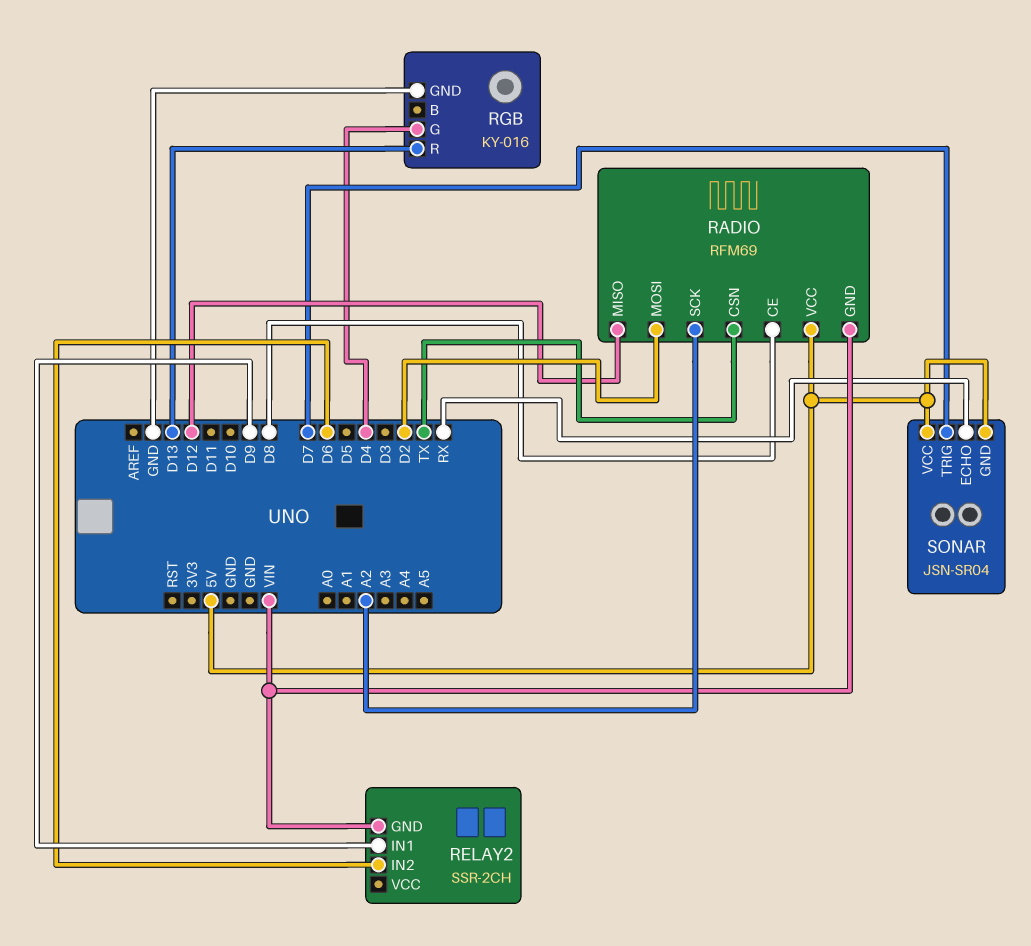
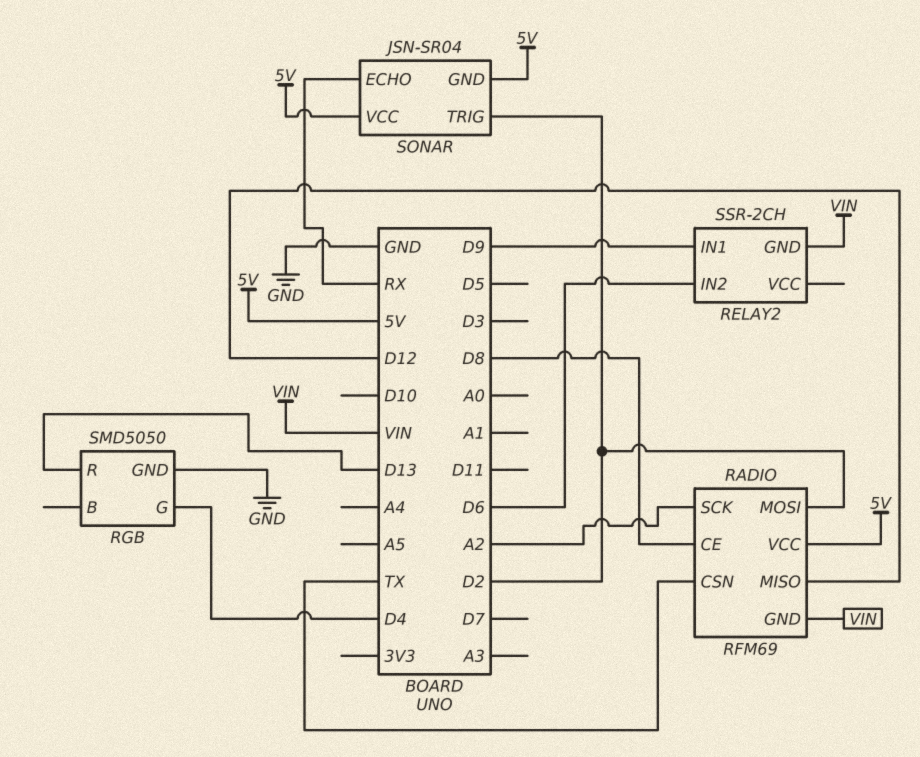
RGB: KY-016 -> SMD5050
SONAR pin TRIG: D7 -> D2

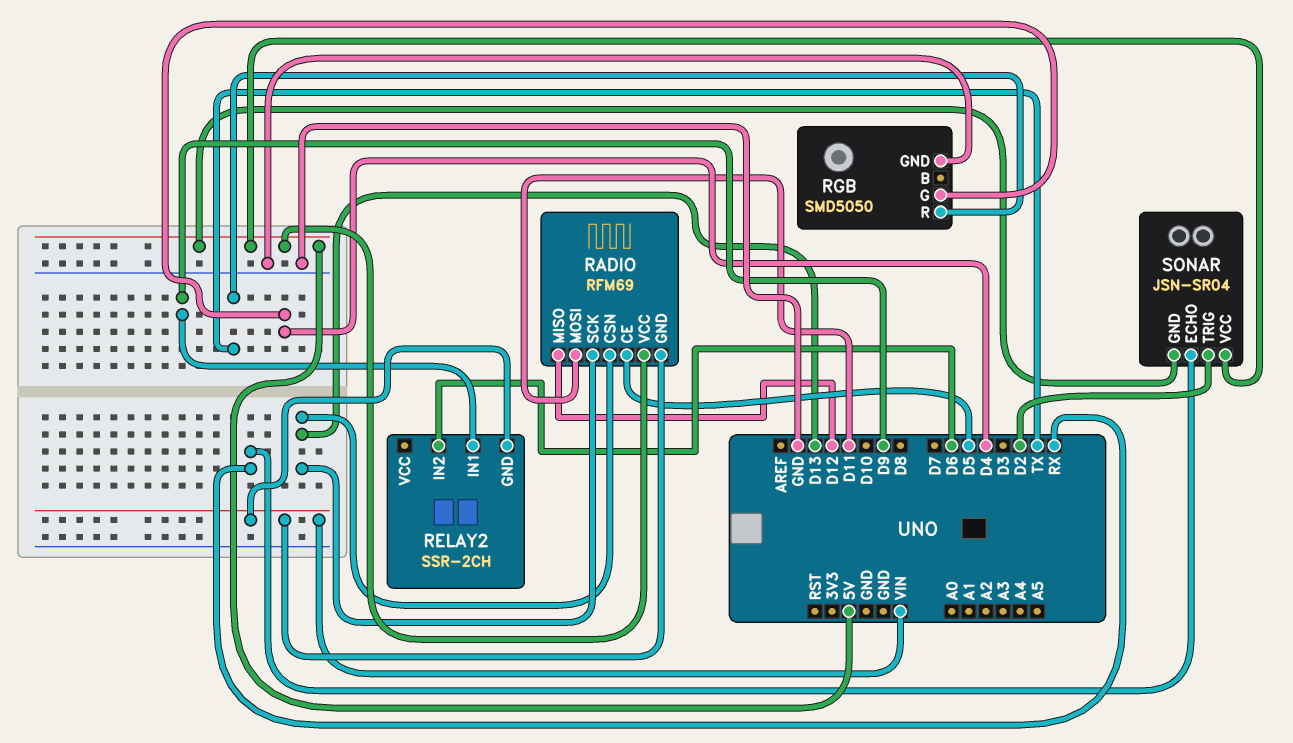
RADIO pin CE: D8 -> D5
RADIO pin CSN: TX -> D13
RADIO pin MOSI: D2 -> D11
RADIO pin SCK: A2 -> D13
RGB pin R: D13 -> TX

